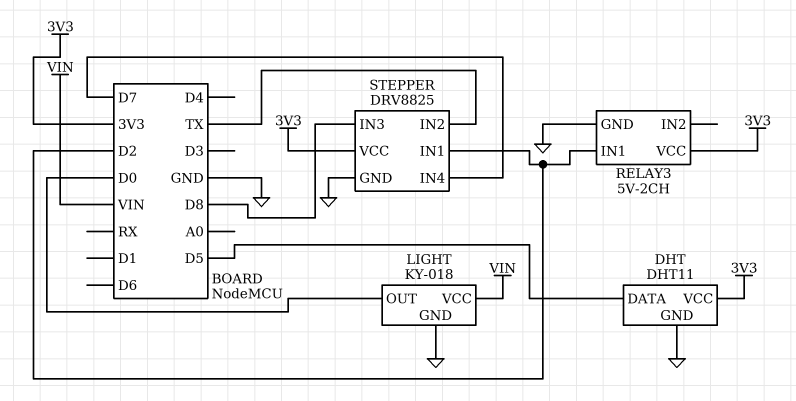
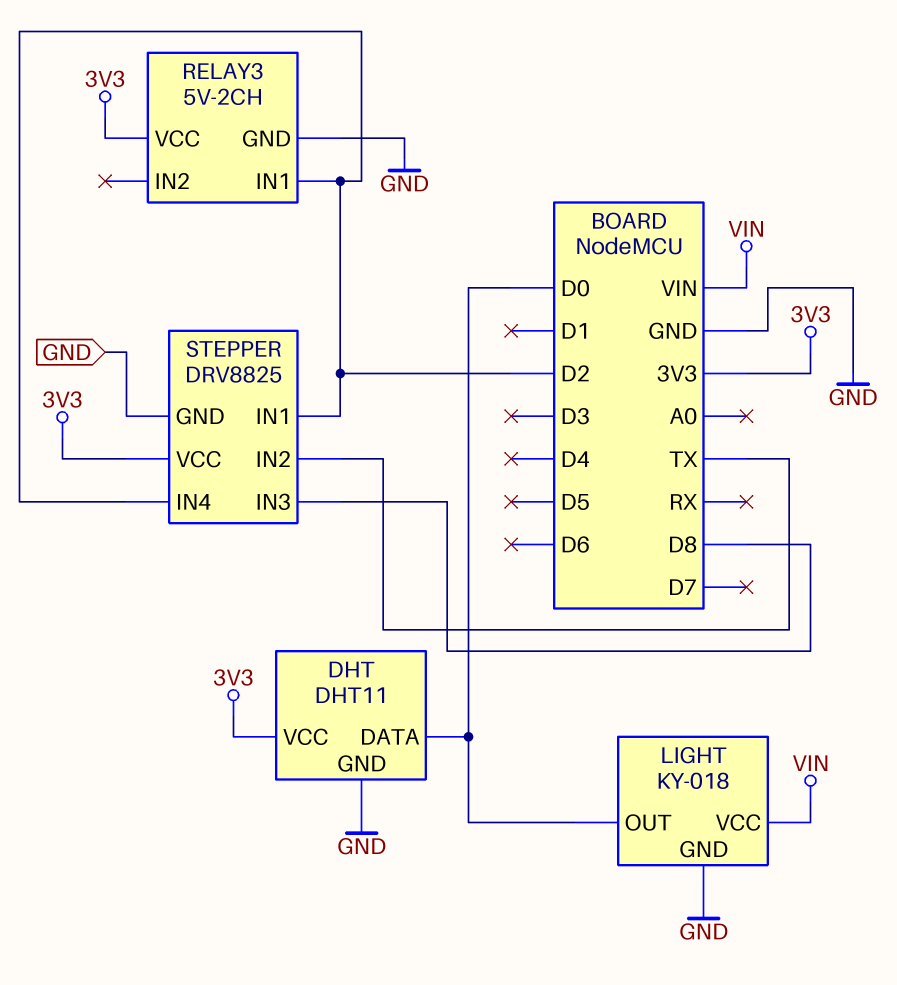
DHT pin DATA: D5 -> D0
STEPPER pin IN4: D7 -> D2

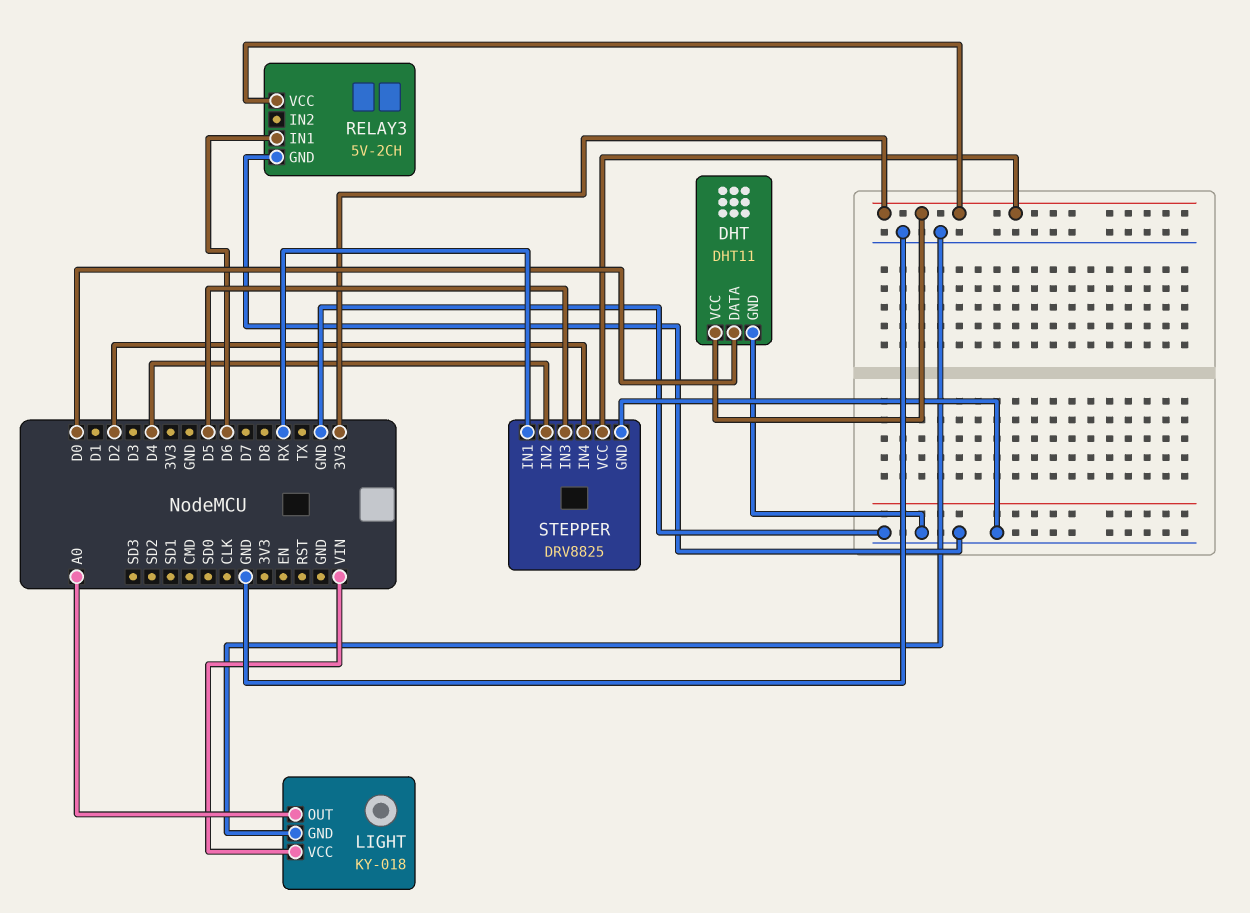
LIGHT pin OUT: D0 -> A0
RELAY3 pin IN1: D2 -> D6
STEPPER pin IN1: D2 -> RX
STEPPER pin IN2: TX -> D4
STEPPER pin IN3: D8 -> D5

